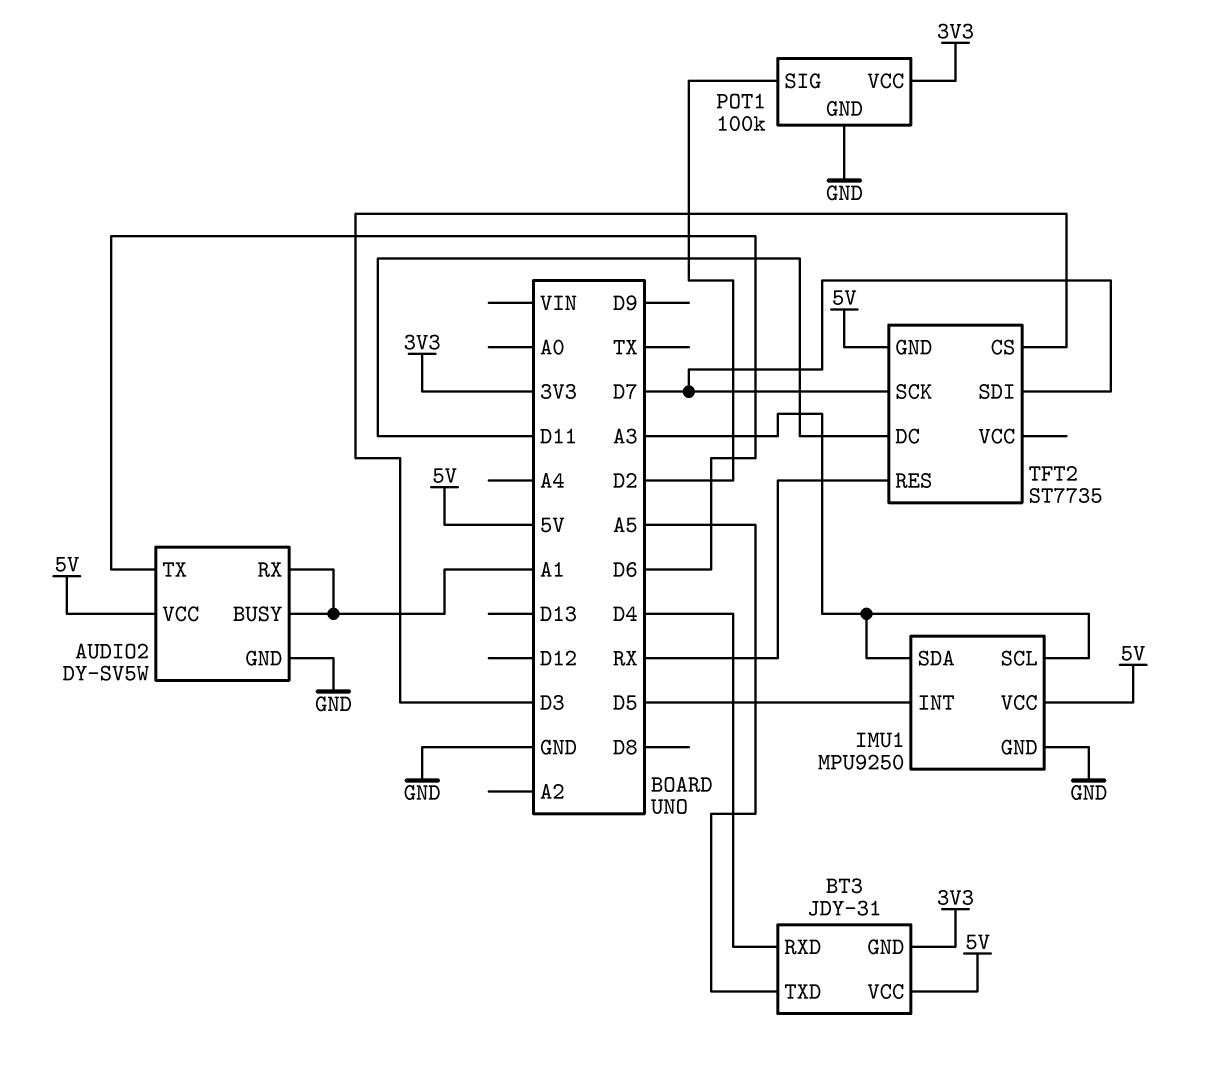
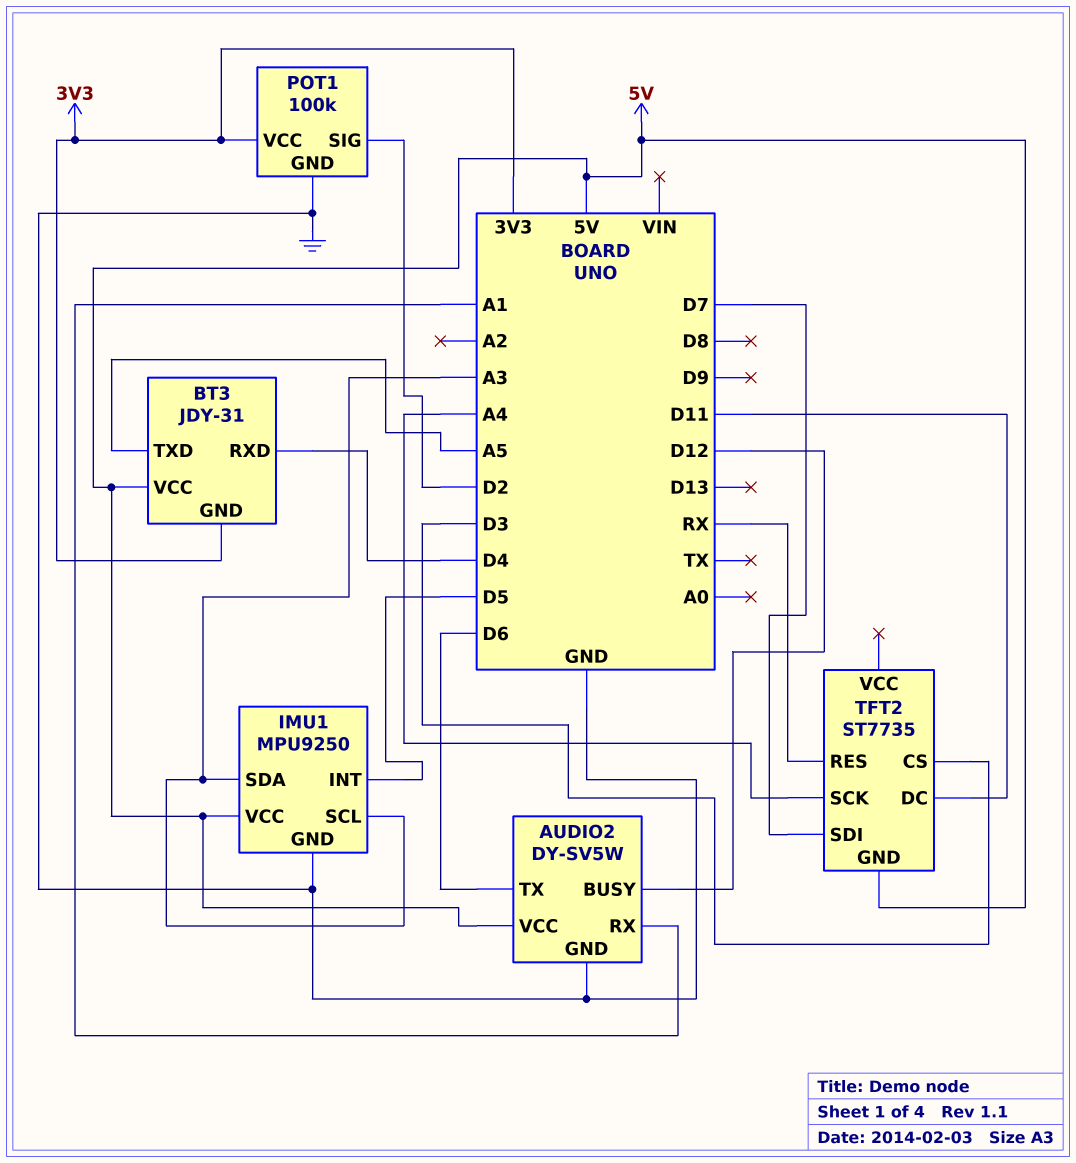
AUDIO2 pin BUSY: A1 -> D12
TFT2 pin SCK: D7 -> A4

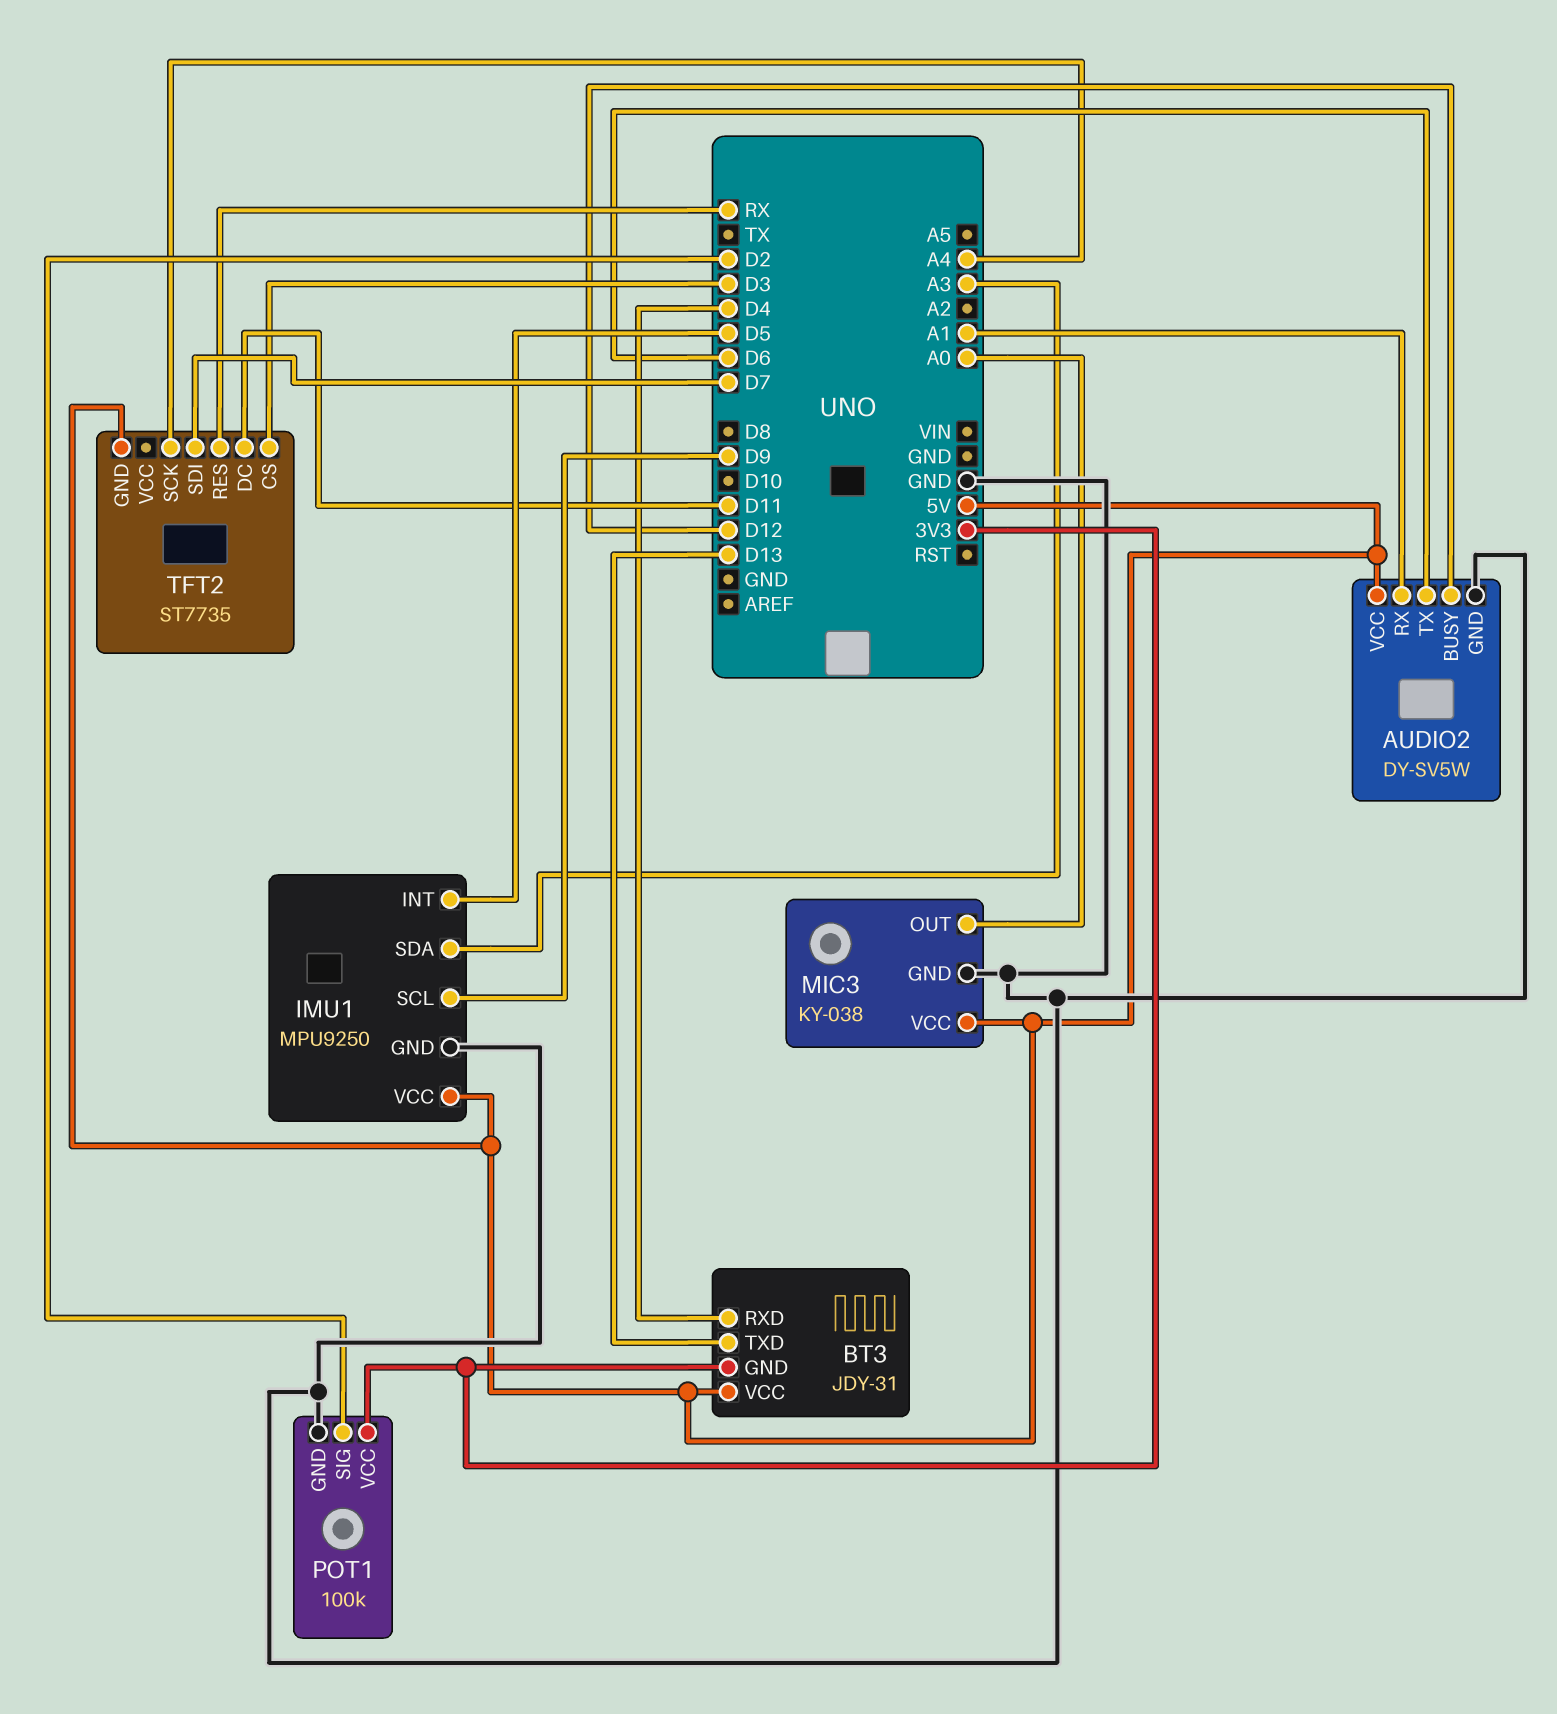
BT3 pin TXD: A5 -> D13
IMU1 pin SCL: A3 -> D9
MIC3: none -> KY-038
MIC3 pin GND: none -> GND
MIC3 pin OUT: none -> A0
MIC3 pin VCC: none -> 5V

